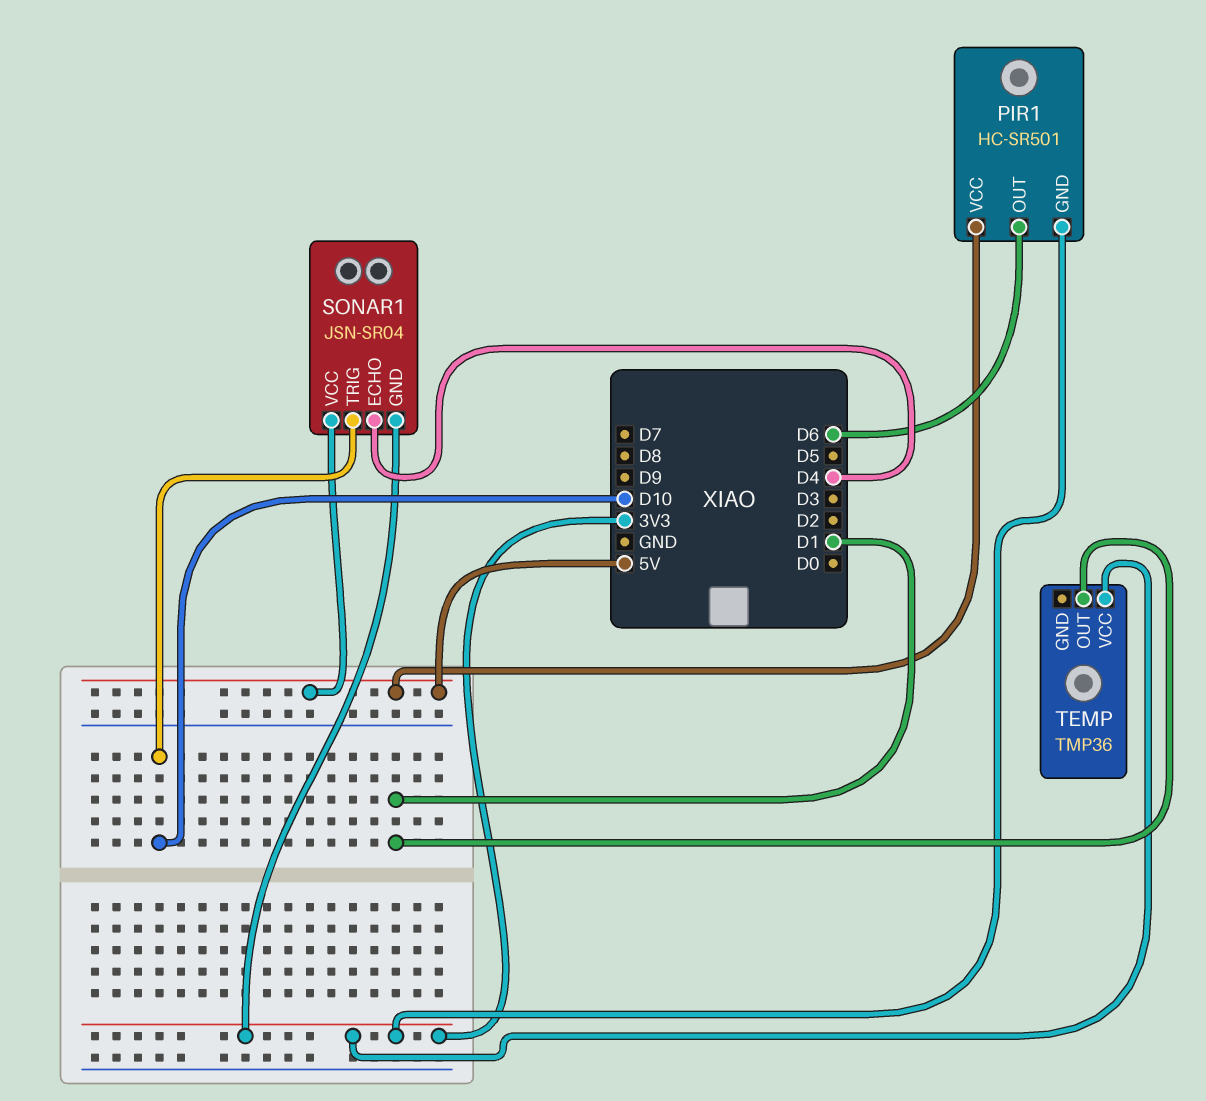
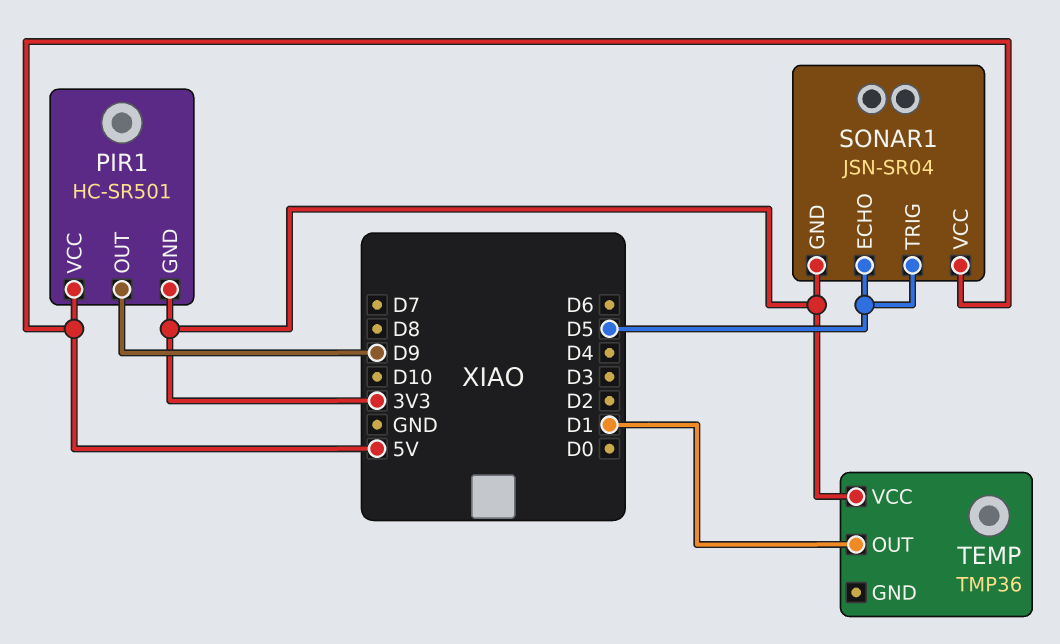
PIR1 pin OUT: D6 -> D9
SONAR1 pin ECHO: D4 -> D5
SONAR1 pin TRIG: D10 -> D5

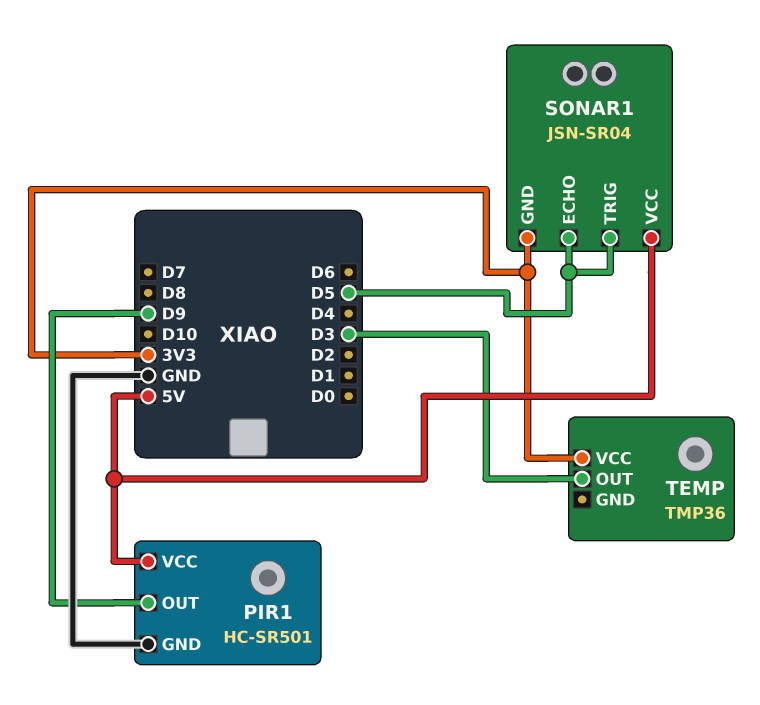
PIR1 pin GND: 3V3 -> GND
TEMP pin OUT: D1 -> D3

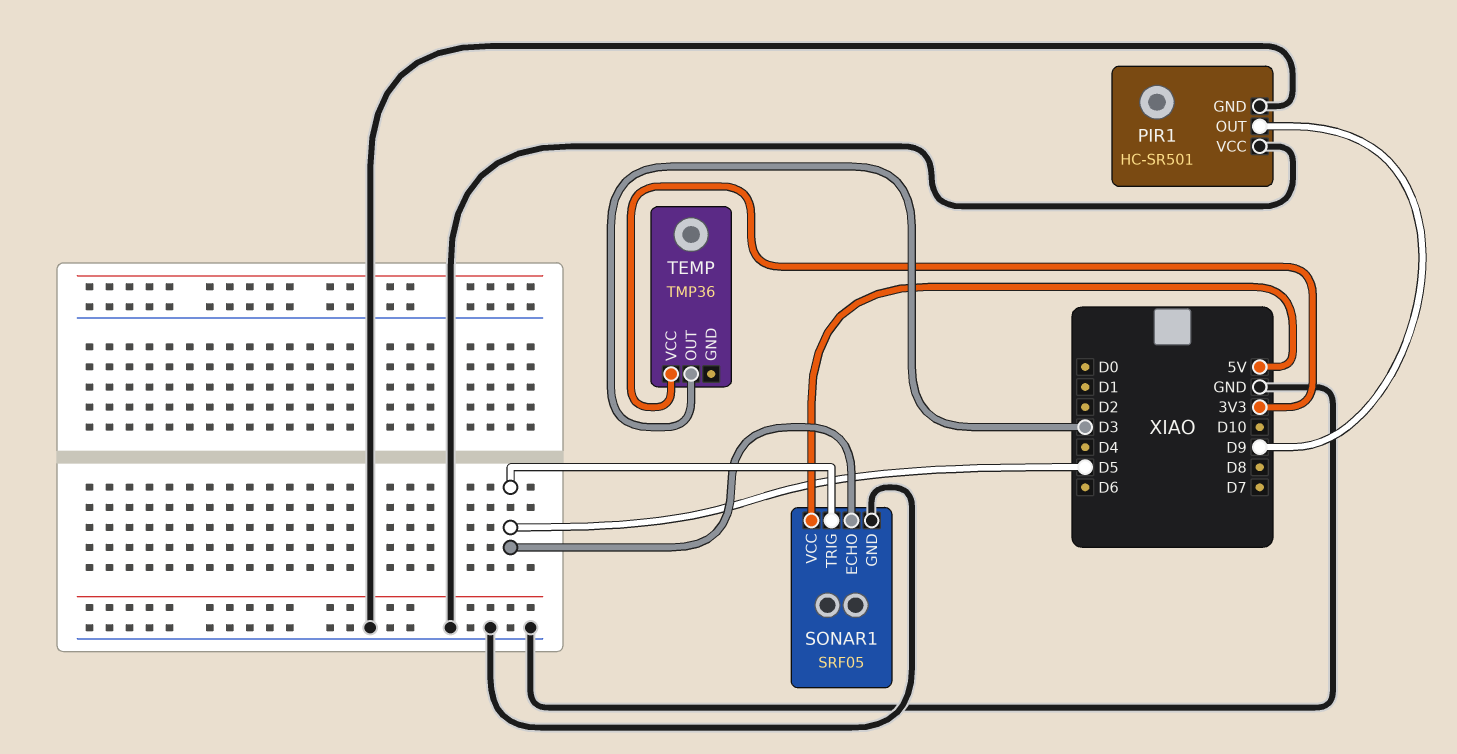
PIR1 pin VCC: 5V -> GND
SONAR1: JSN-SR04 -> SRF05
SONAR1 pin GND: 3V3 -> GND

